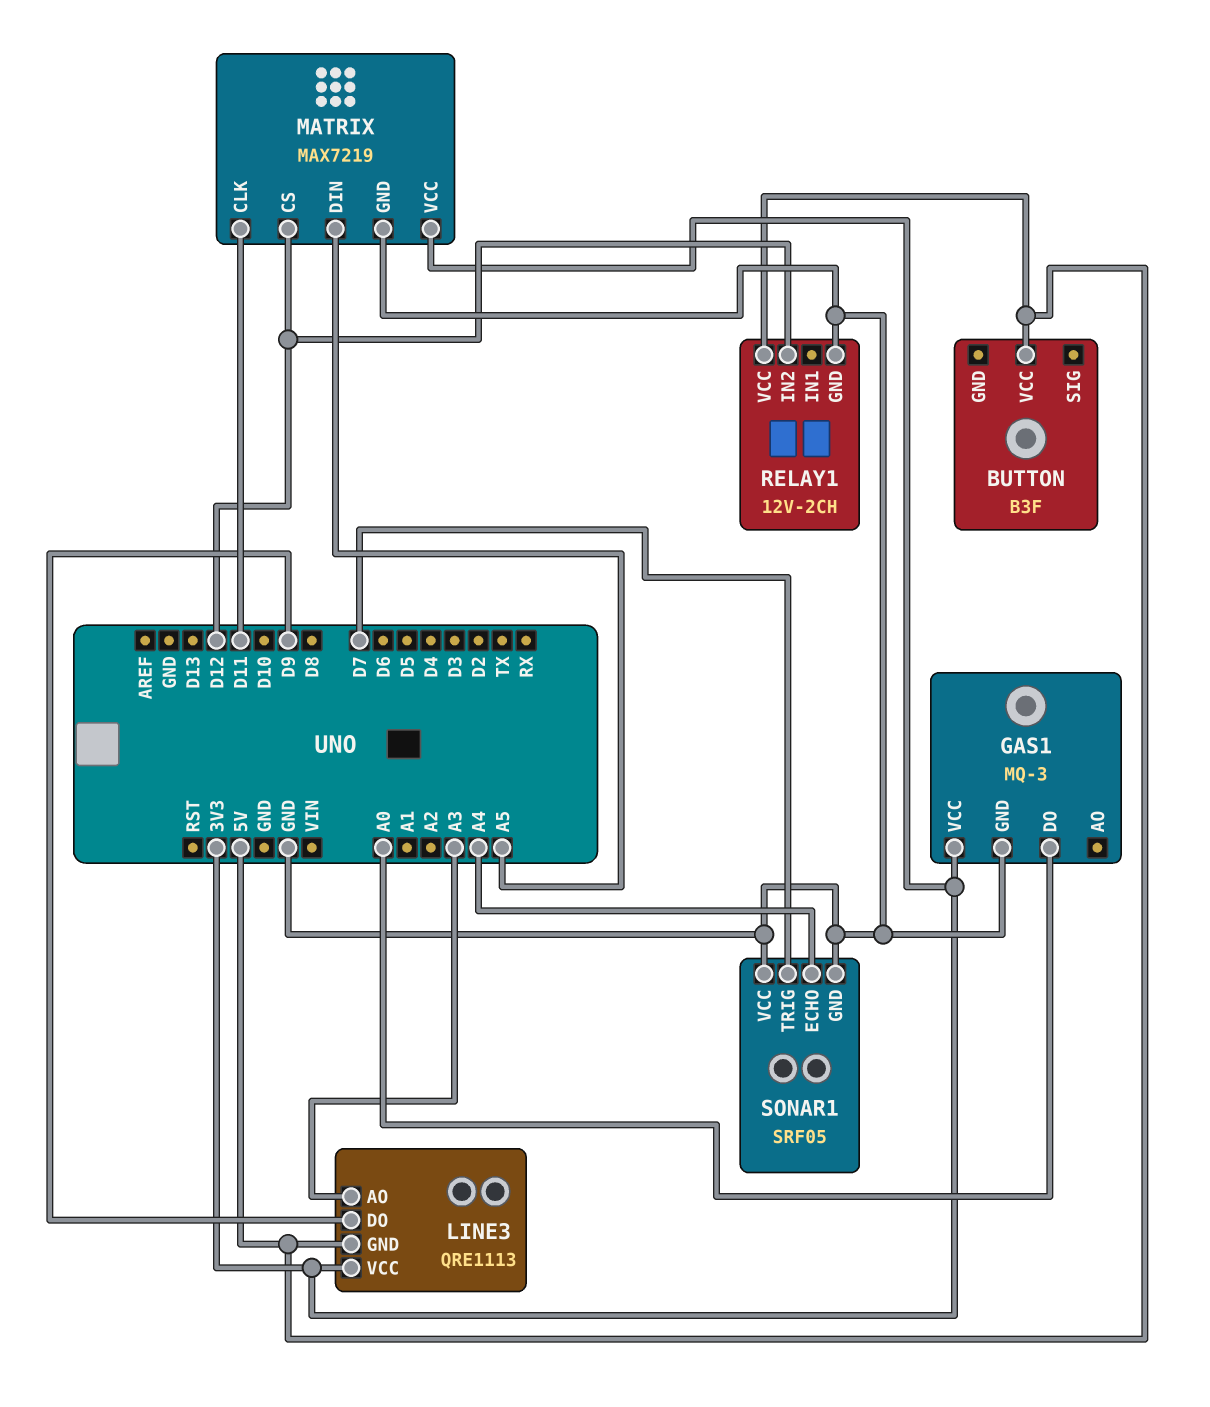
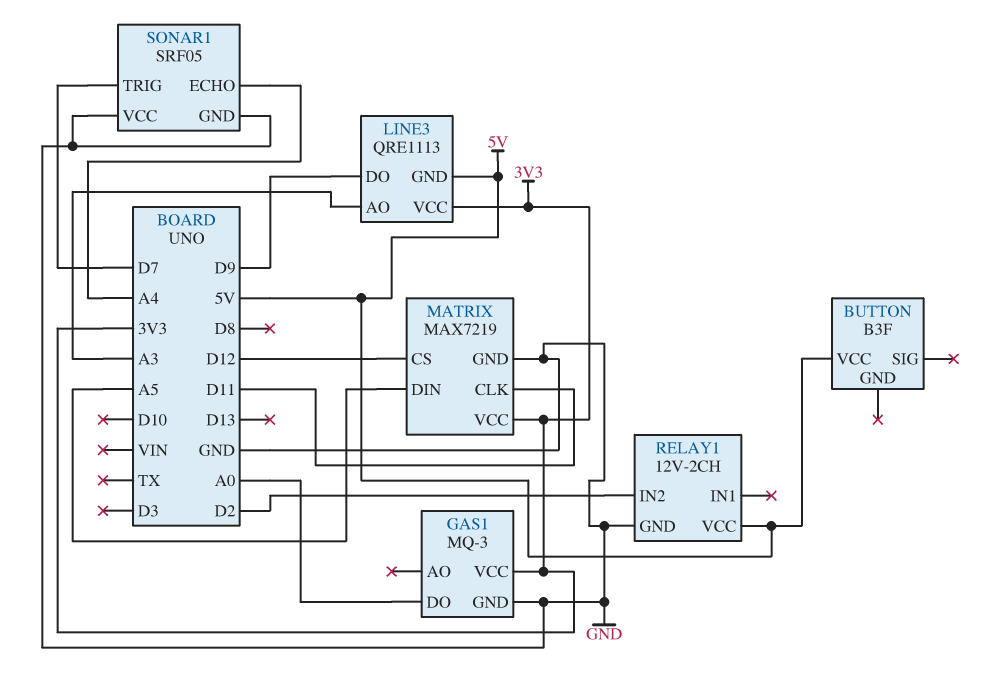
RELAY1 pin IN2: D12 -> D2

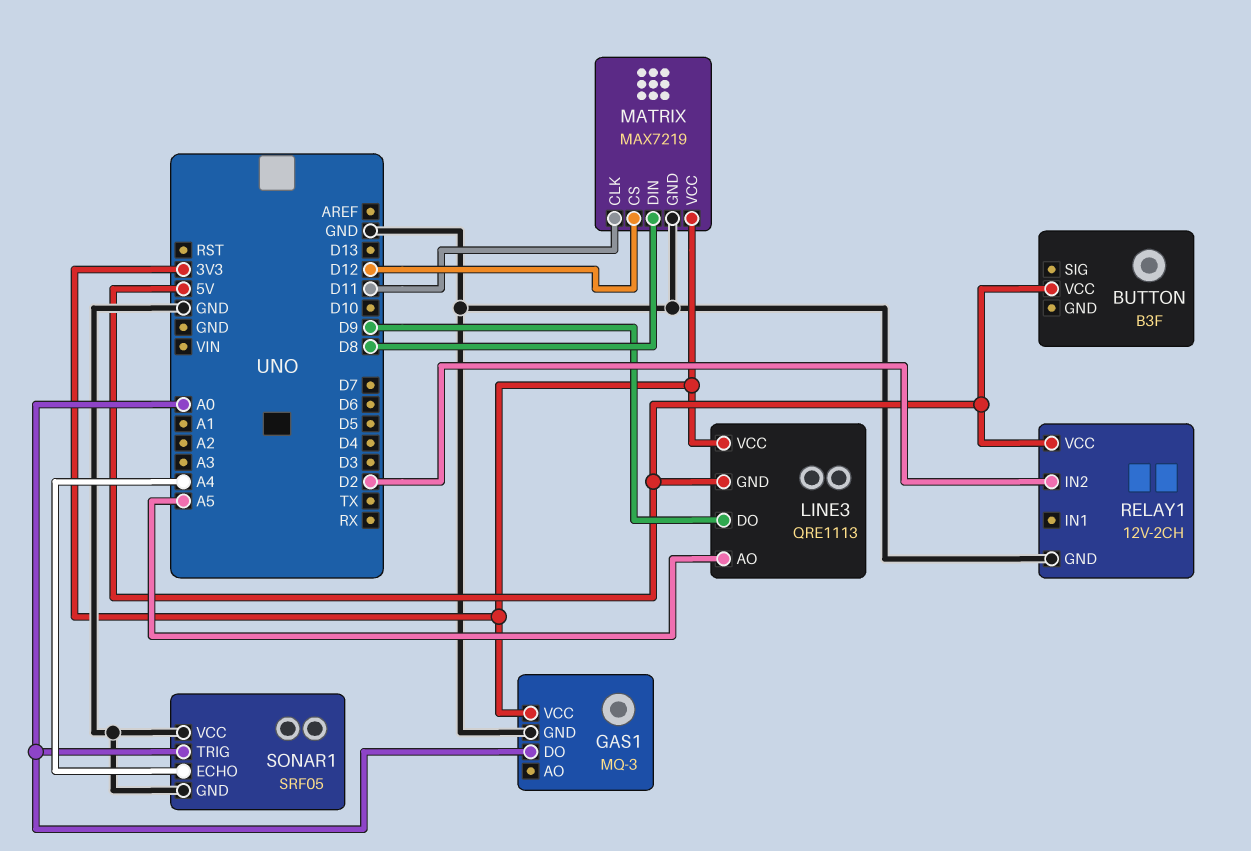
LINE3 pin AO: A3 -> A5
MATRIX pin DIN: A5 -> D8
SONAR1 pin TRIG: D7 -> A0

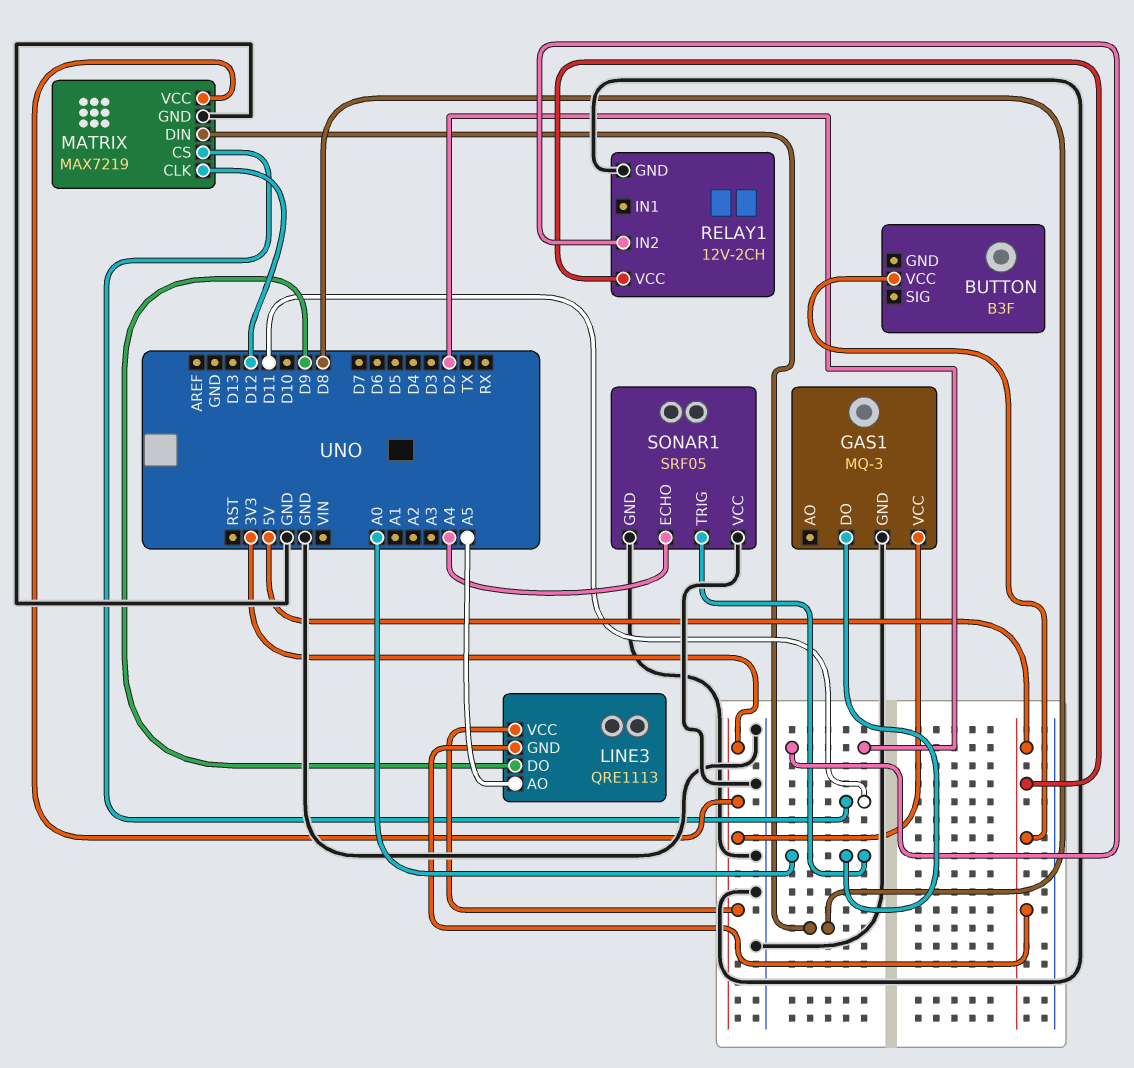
MATRIX pin CLK: D11 -> D12
MATRIX pin CS: D12 -> D11

